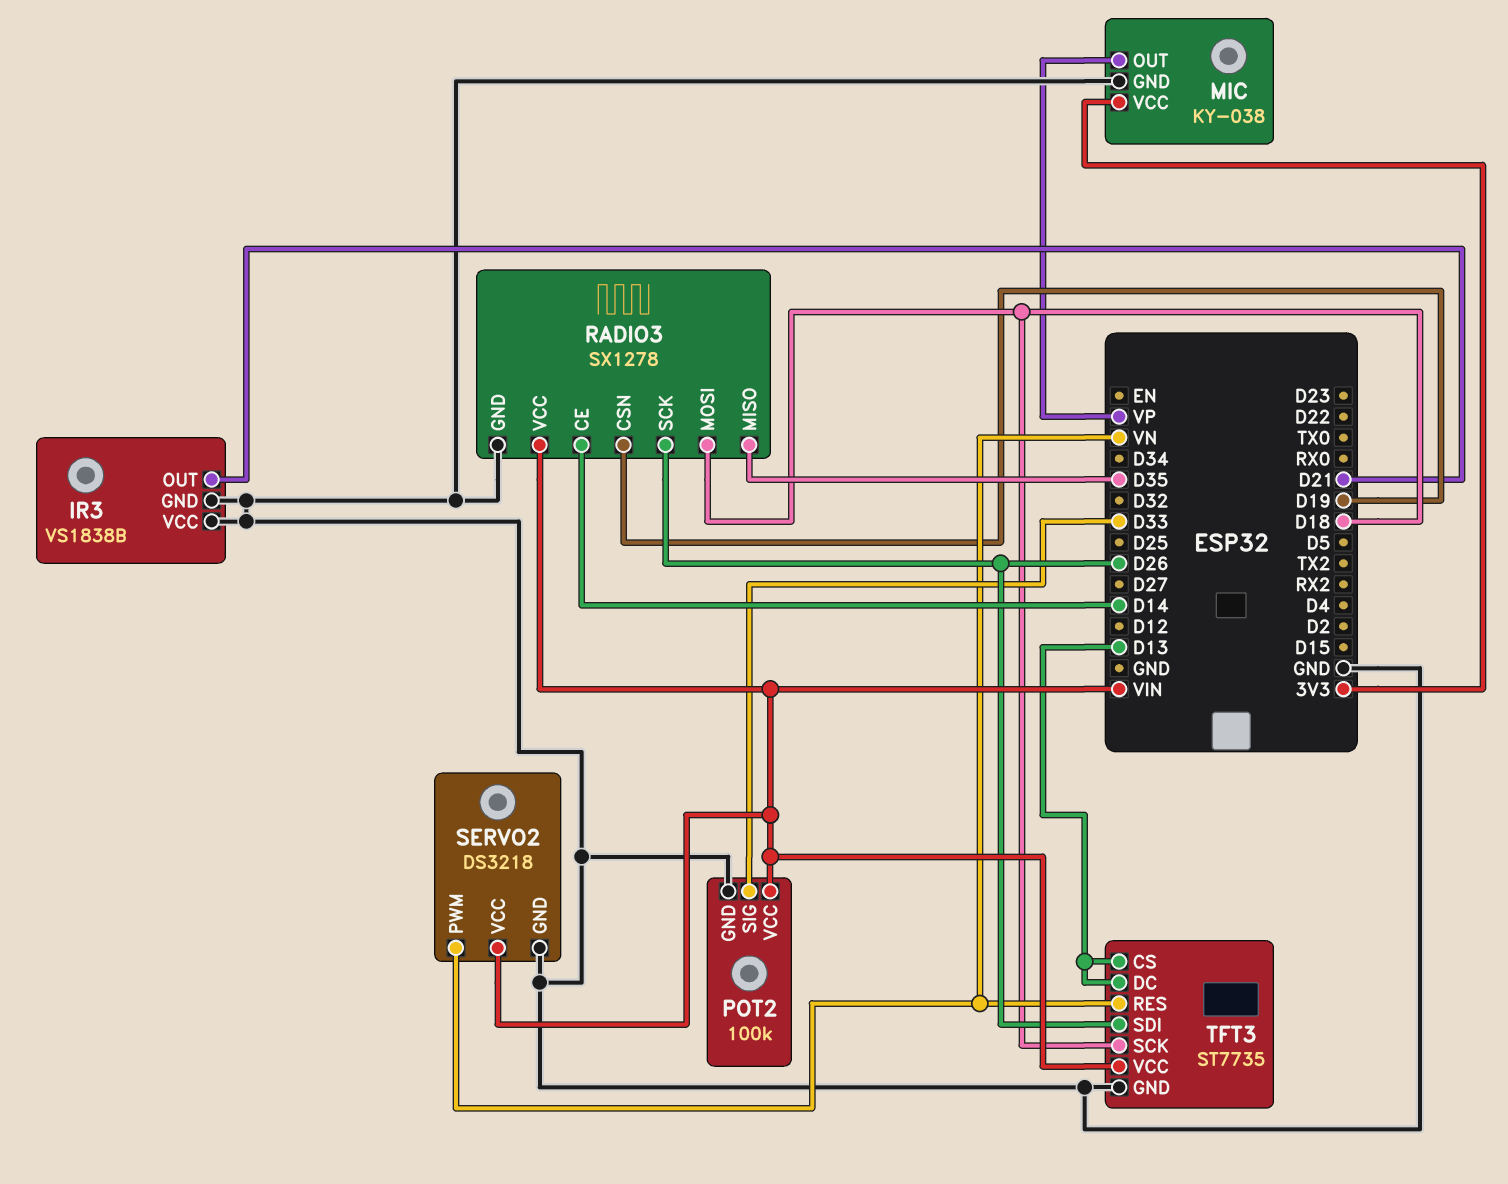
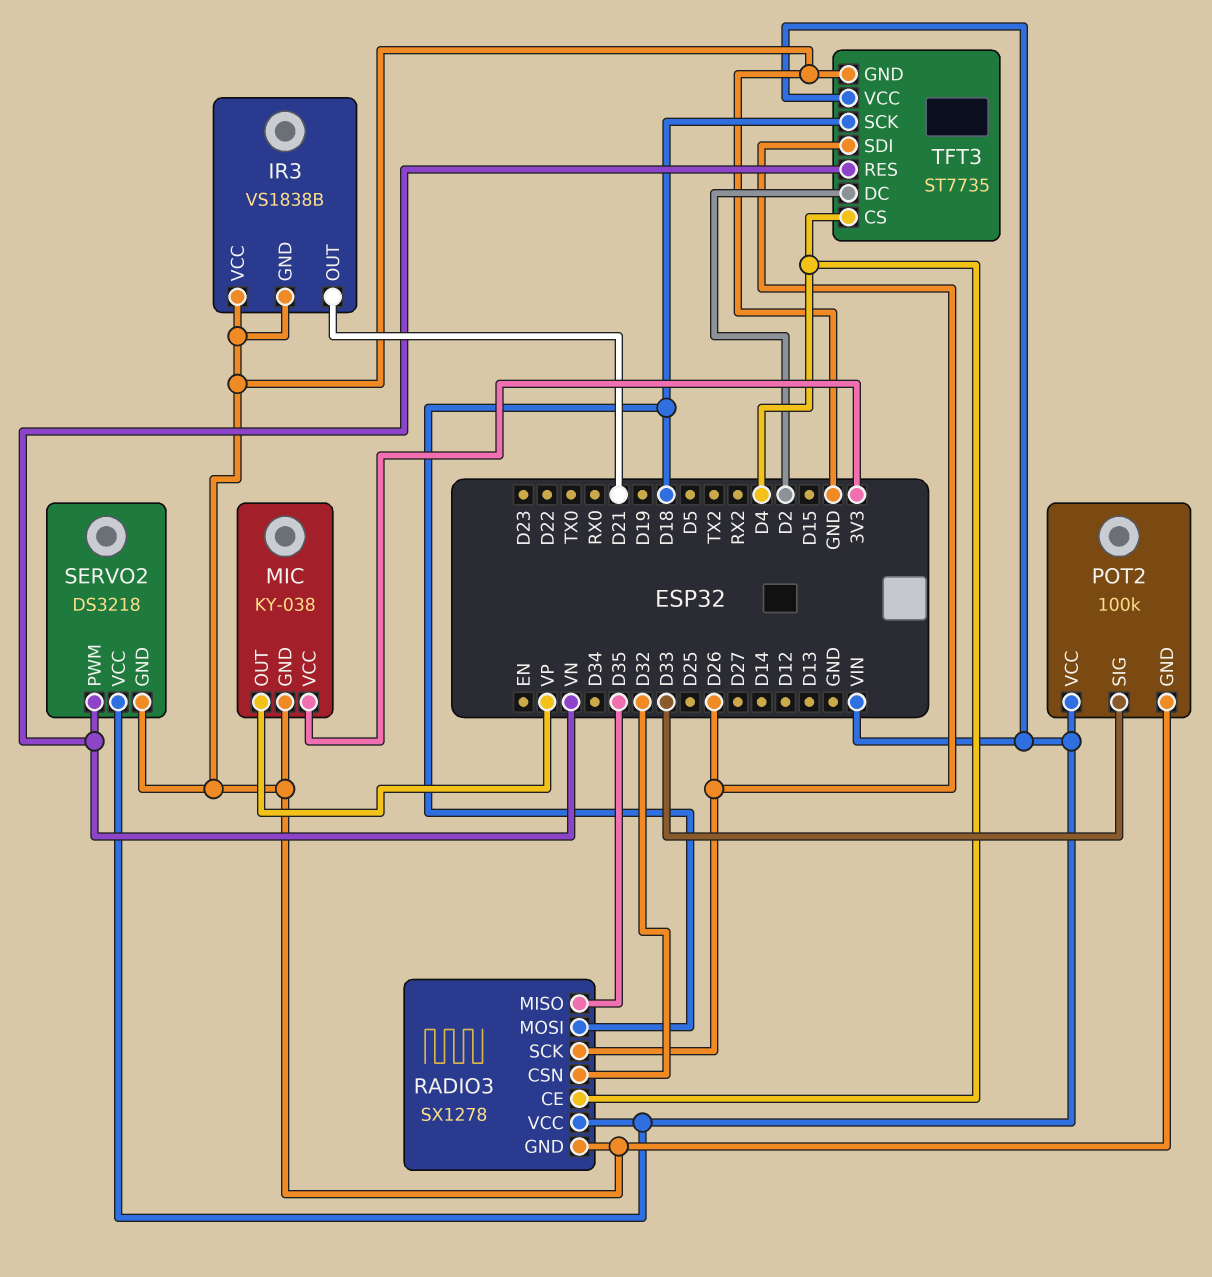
RADIO3 pin CE: D14 -> D4
RADIO3 pin CSN: D19 -> D32
TFT3 pin CS: D13 -> D4
TFT3 pin DC: D13 -> D2

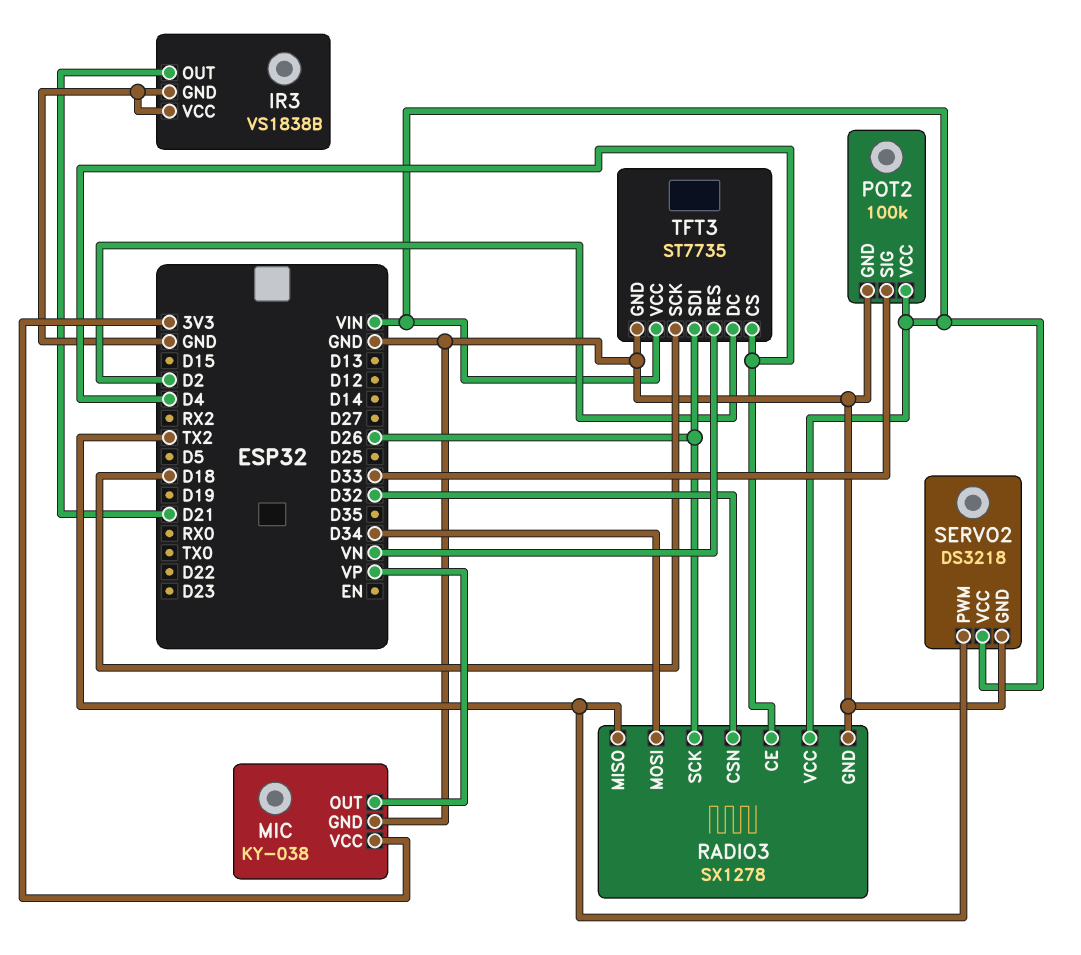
RADIO3 pin MISO: D35 -> TX2
RADIO3 pin MOSI: D18 -> D34
SERVO2 pin PWM: VN -> TX2

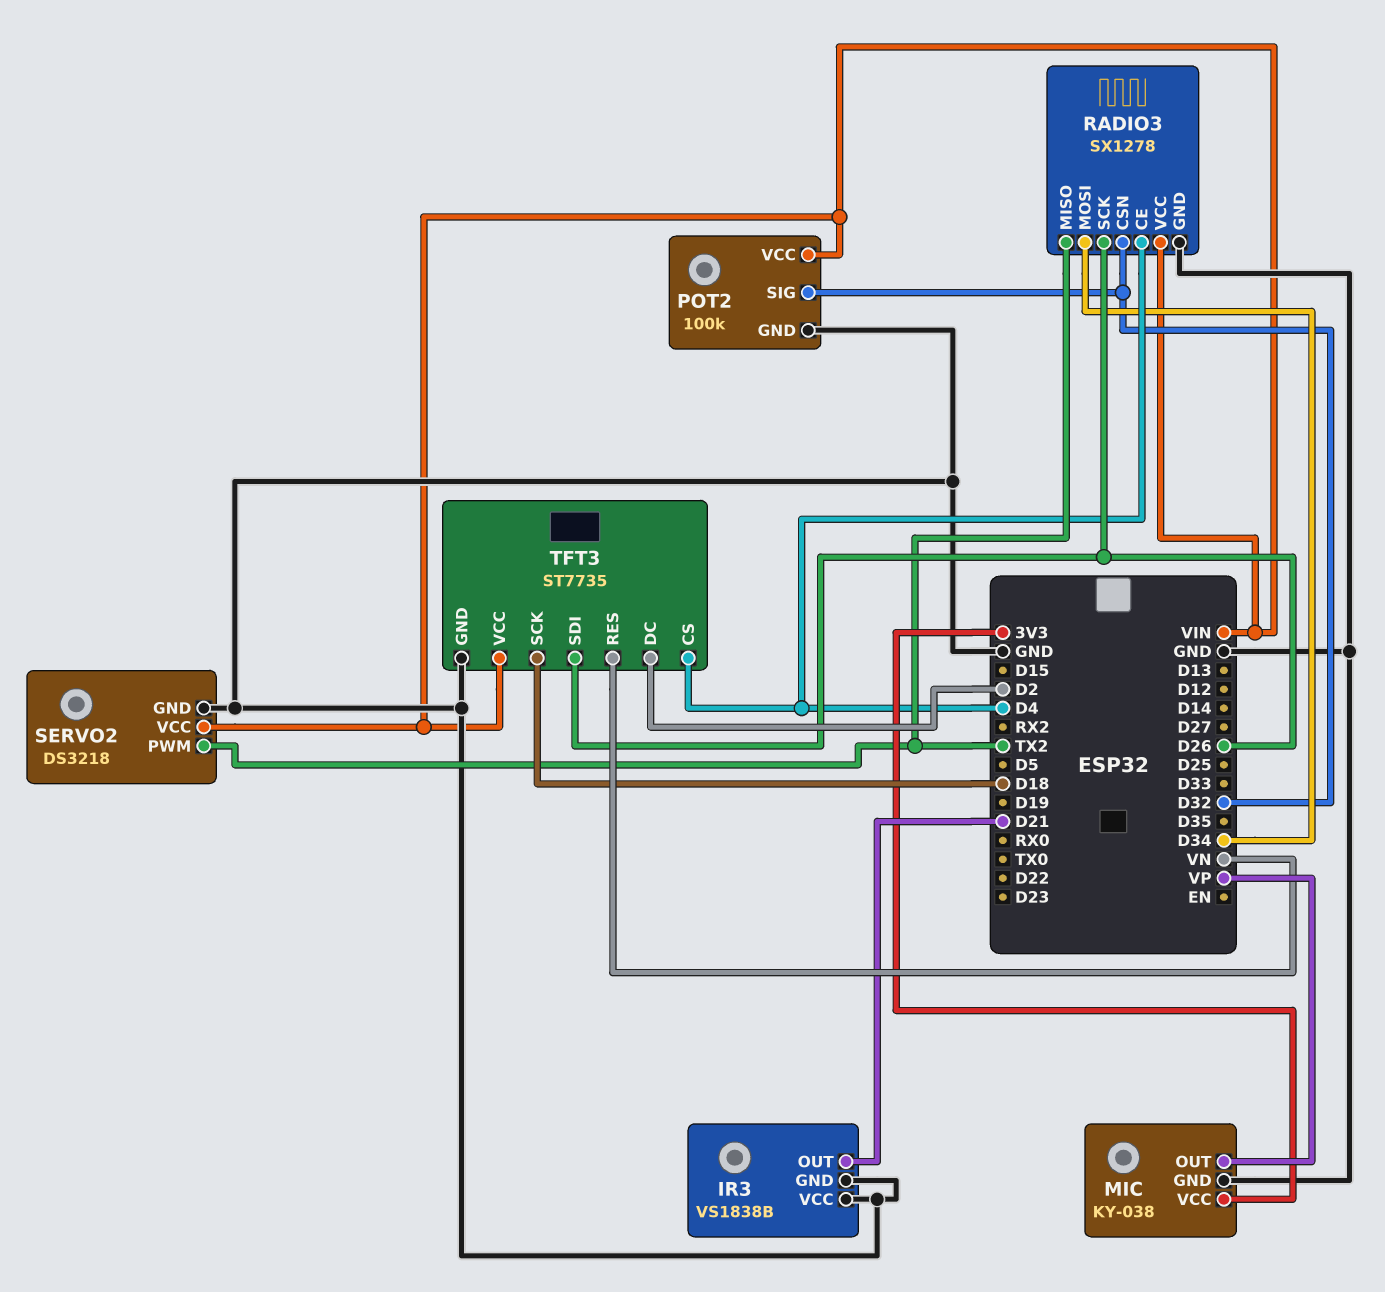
POT2 pin SIG: D33 -> D32

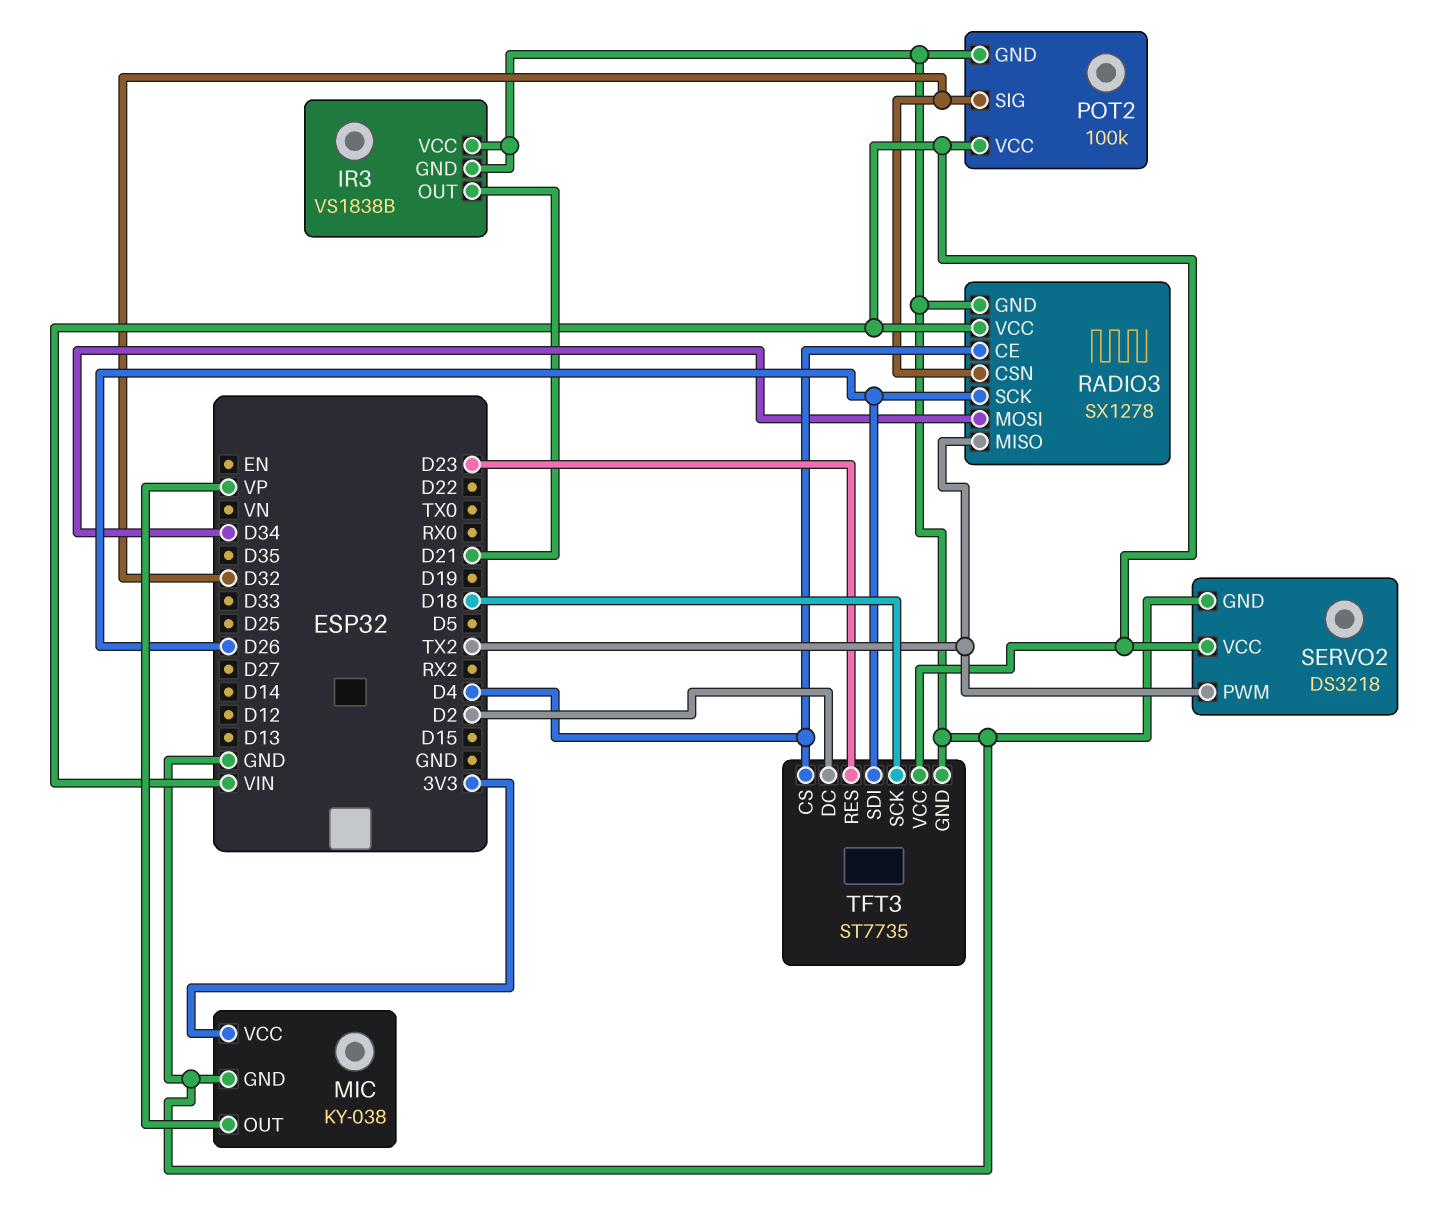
TFT3 pin RES: VN -> D23

